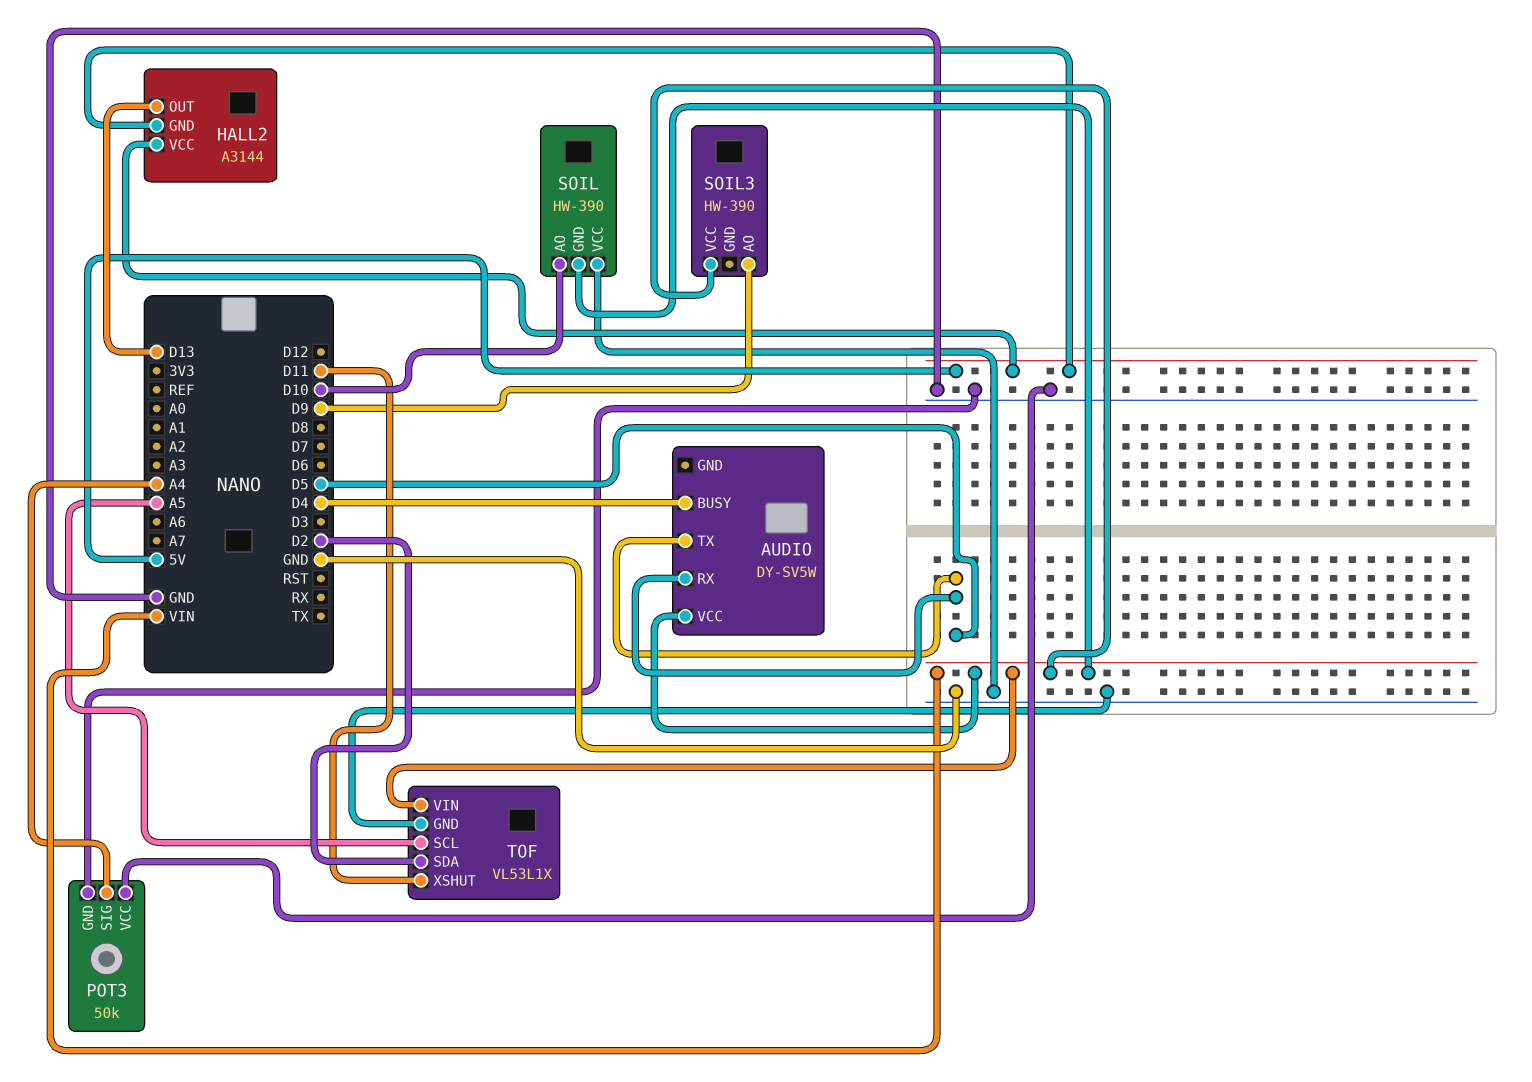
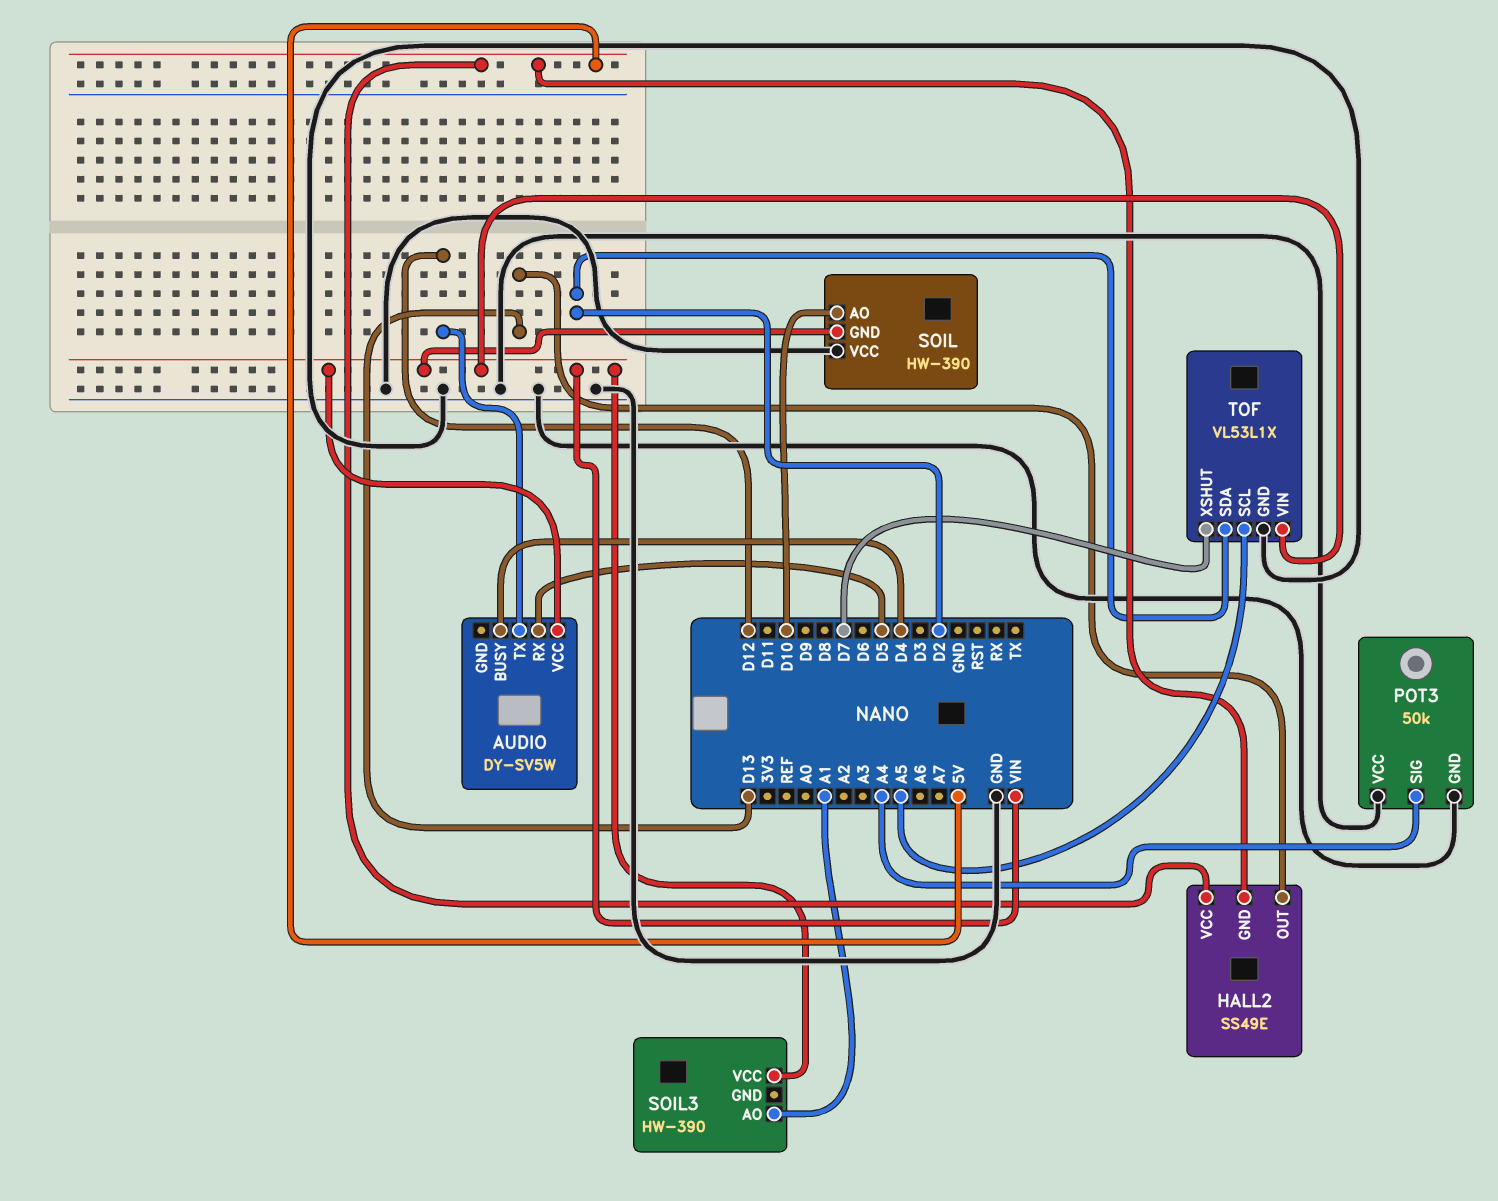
AUDIO pin TX: D5 -> D12
HALL2: A3144 -> SS49E
SOIL3 pin AO: D9 -> A1
TOF pin XSHUT: D11 -> D7

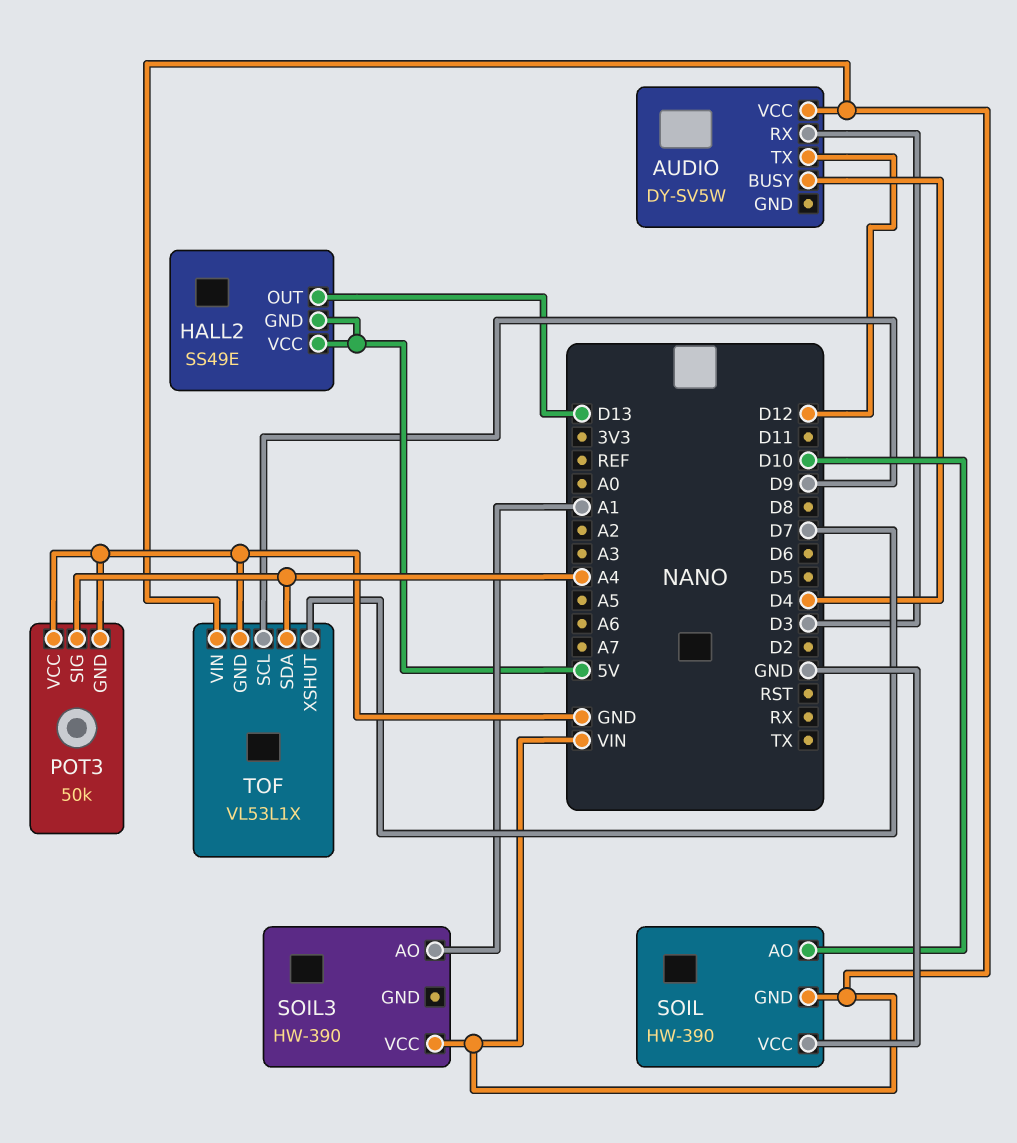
AUDIO pin RX: D5 -> D3
TOF pin SCL: A5 -> D9
TOF pin SDA: D2 -> A4

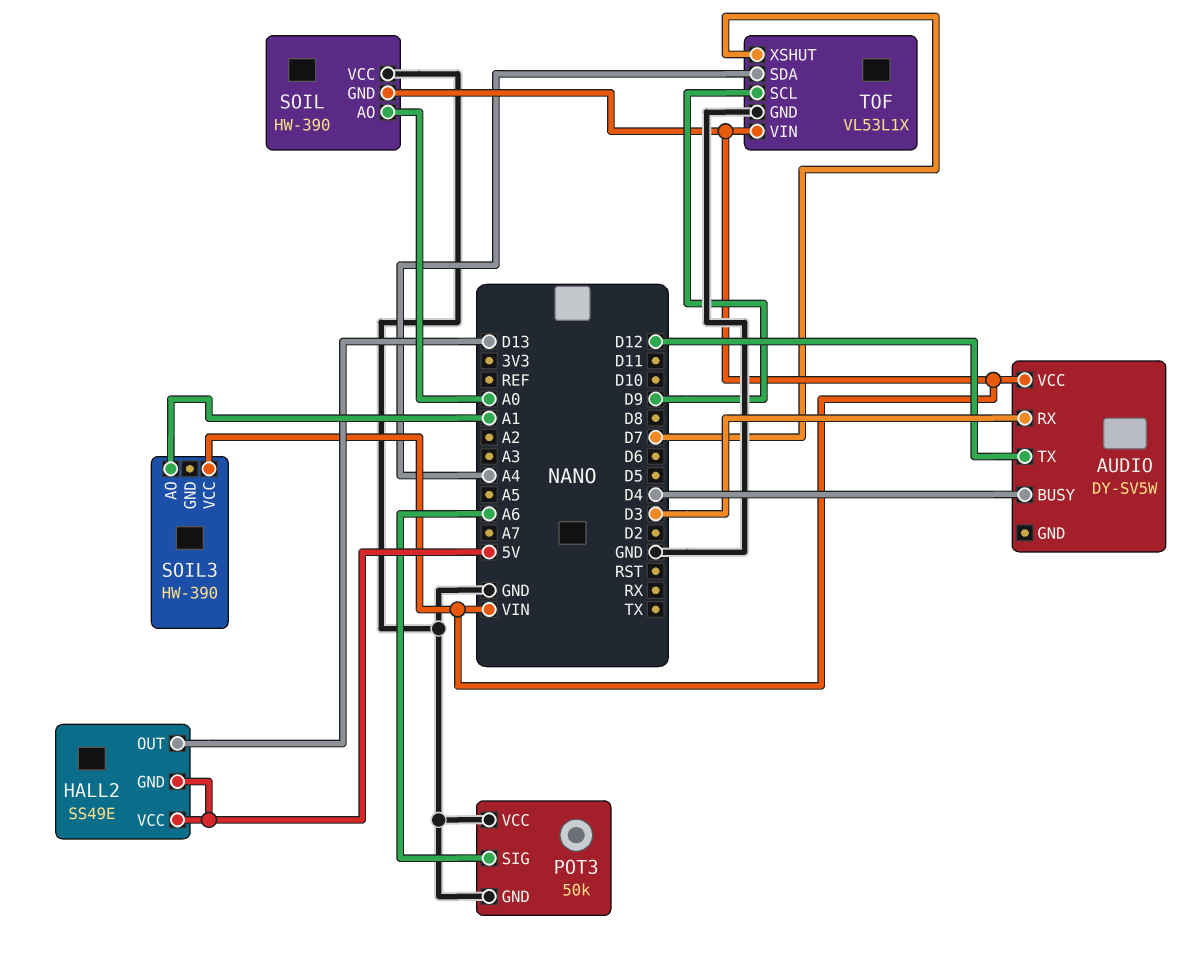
POT3 pin SIG: A4 -> A6
SOIL pin AO: D10 -> A0

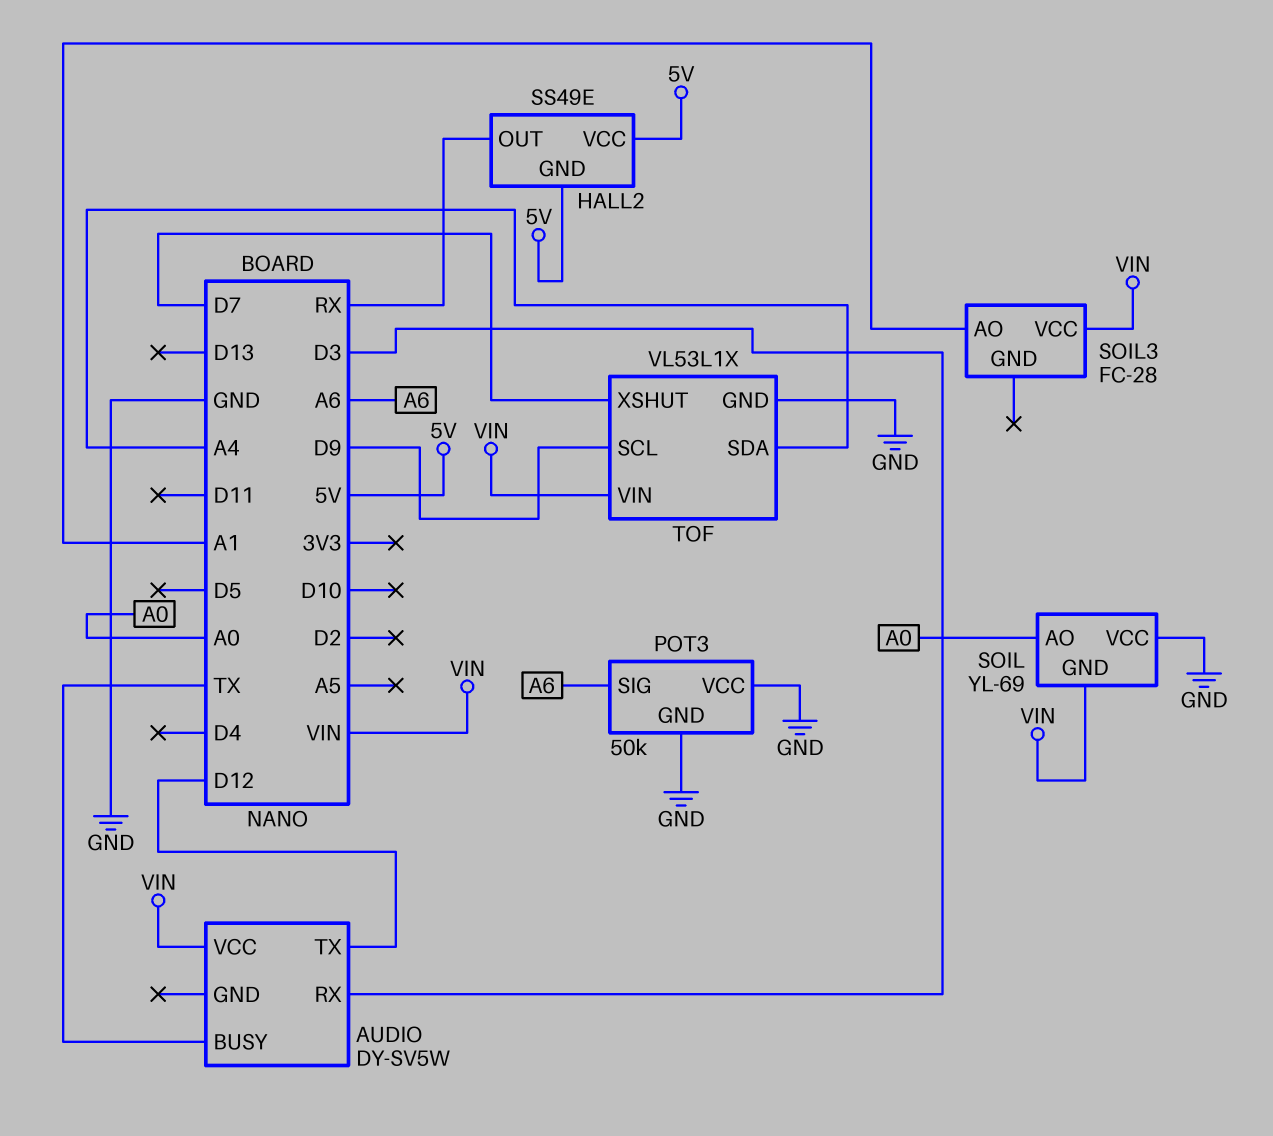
AUDIO pin BUSY: D4 -> TX
HALL2 pin OUT: D13 -> RX
SOIL: HW-390 -> YL-69
SOIL3: HW-390 -> FC-28

